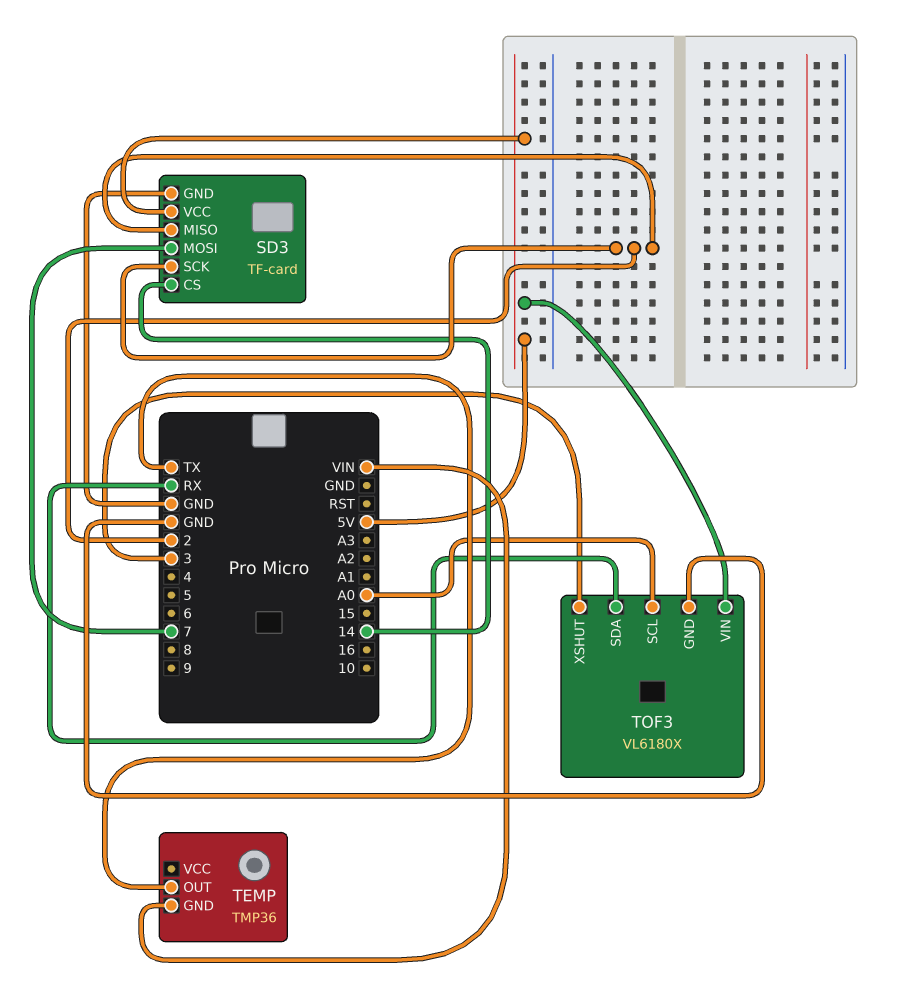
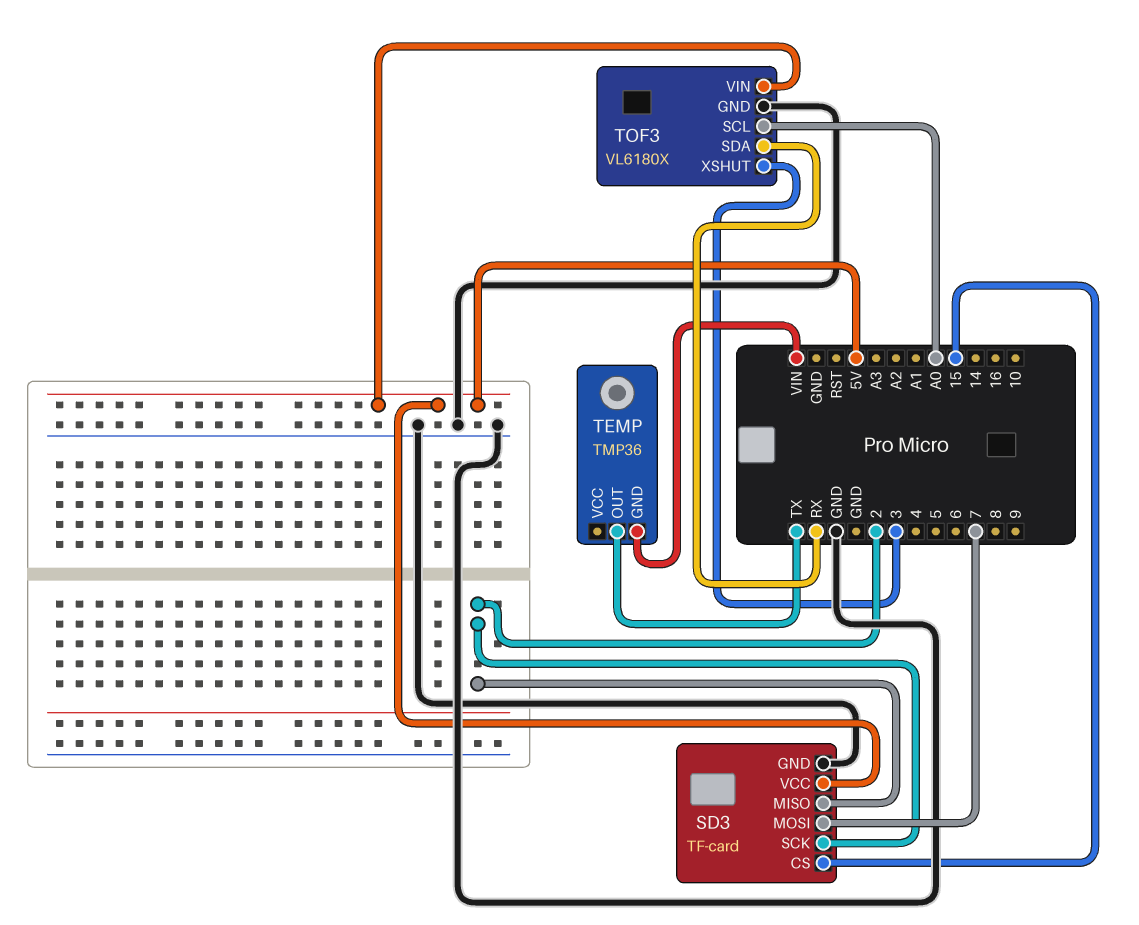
SD3 pin CS: 14 -> 15

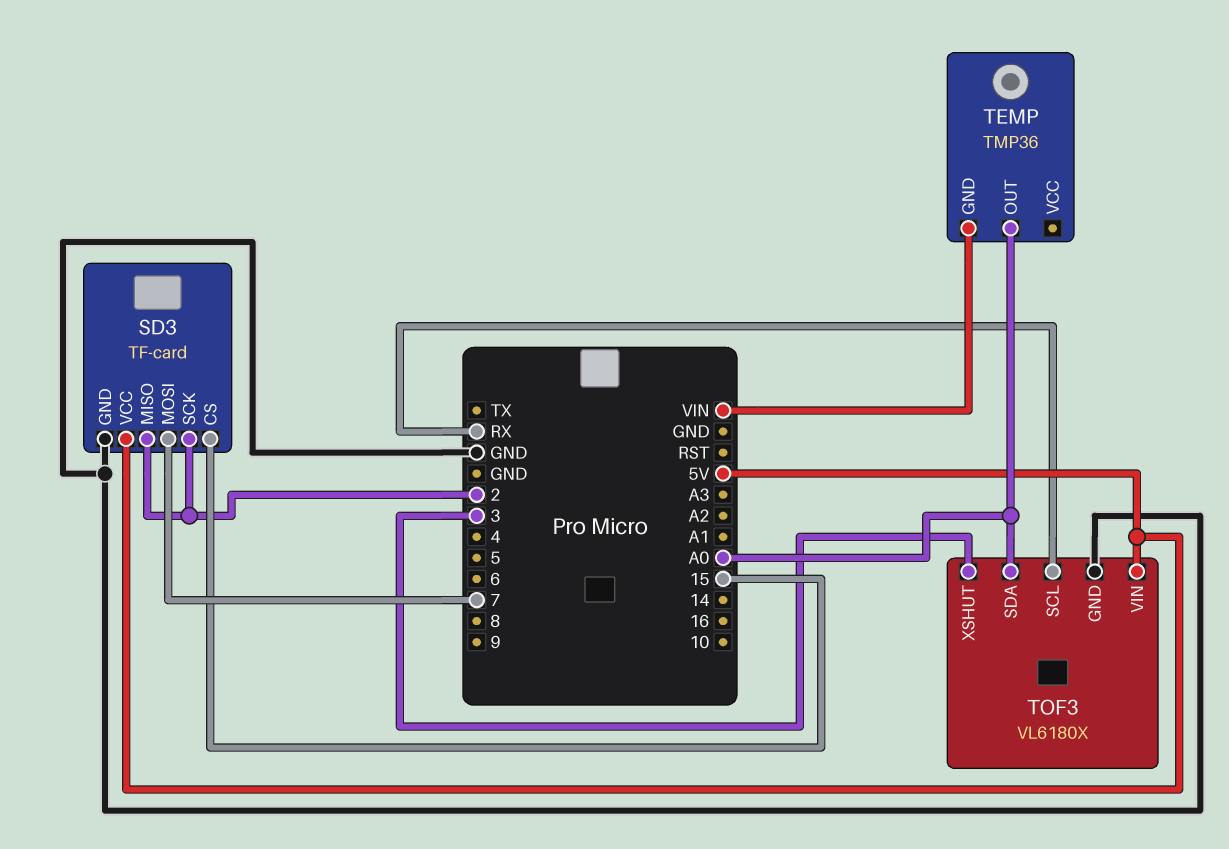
TEMP pin OUT: TX -> A0
TOF3 pin SCL: A0 -> RX
TOF3 pin SDA: RX -> A0

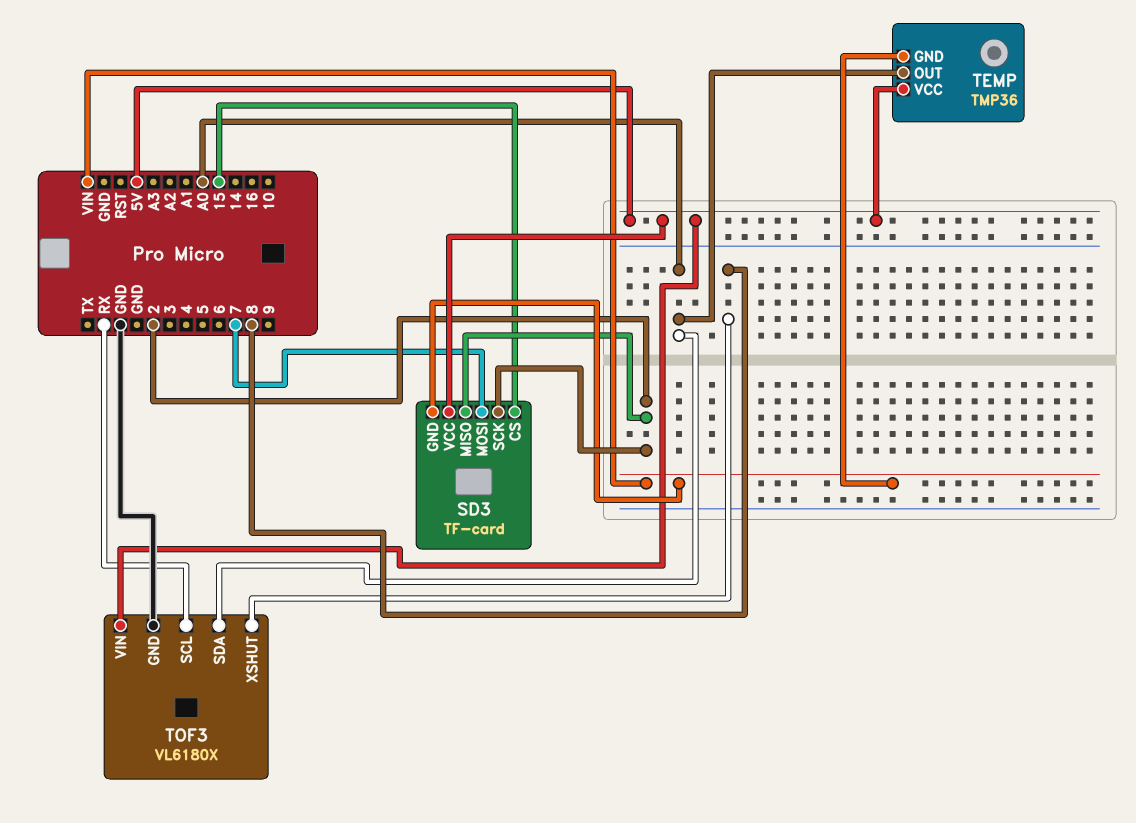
SD3 pin GND: GND -> VIN
TEMP pin VCC: none -> 5V
TOF3 pin XSHUT: 3 -> 8

